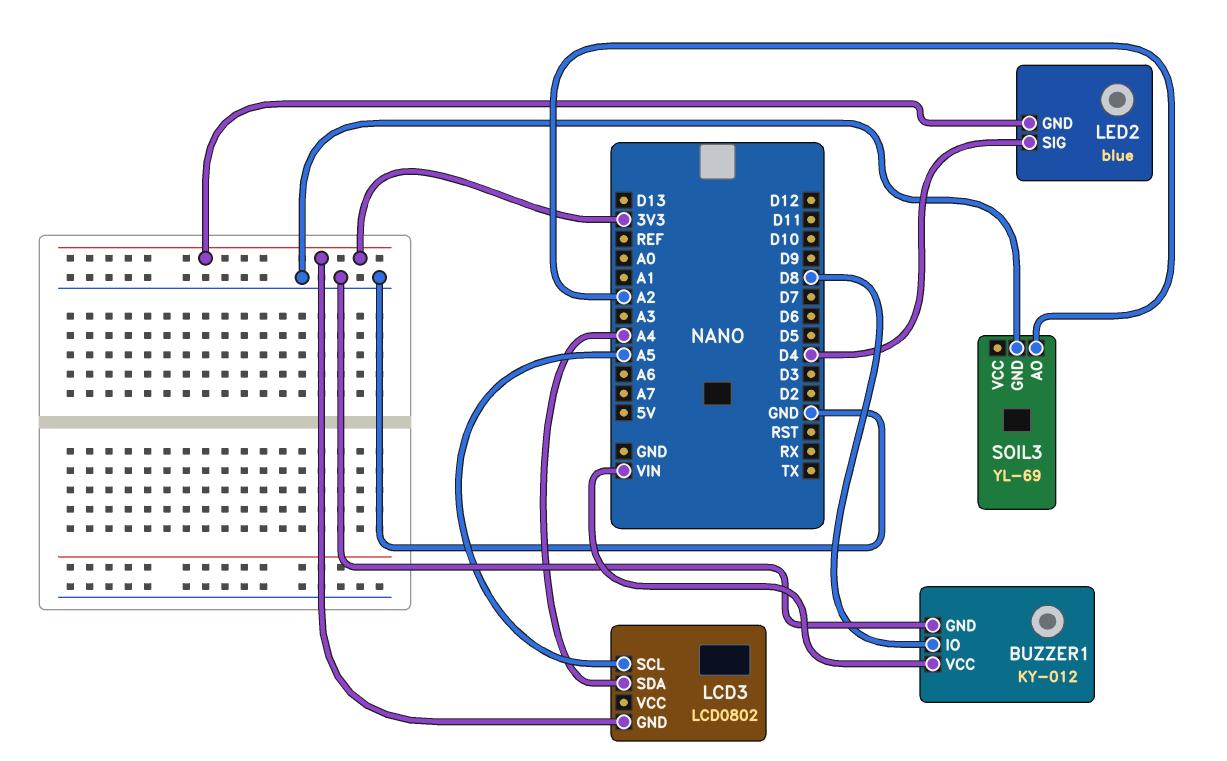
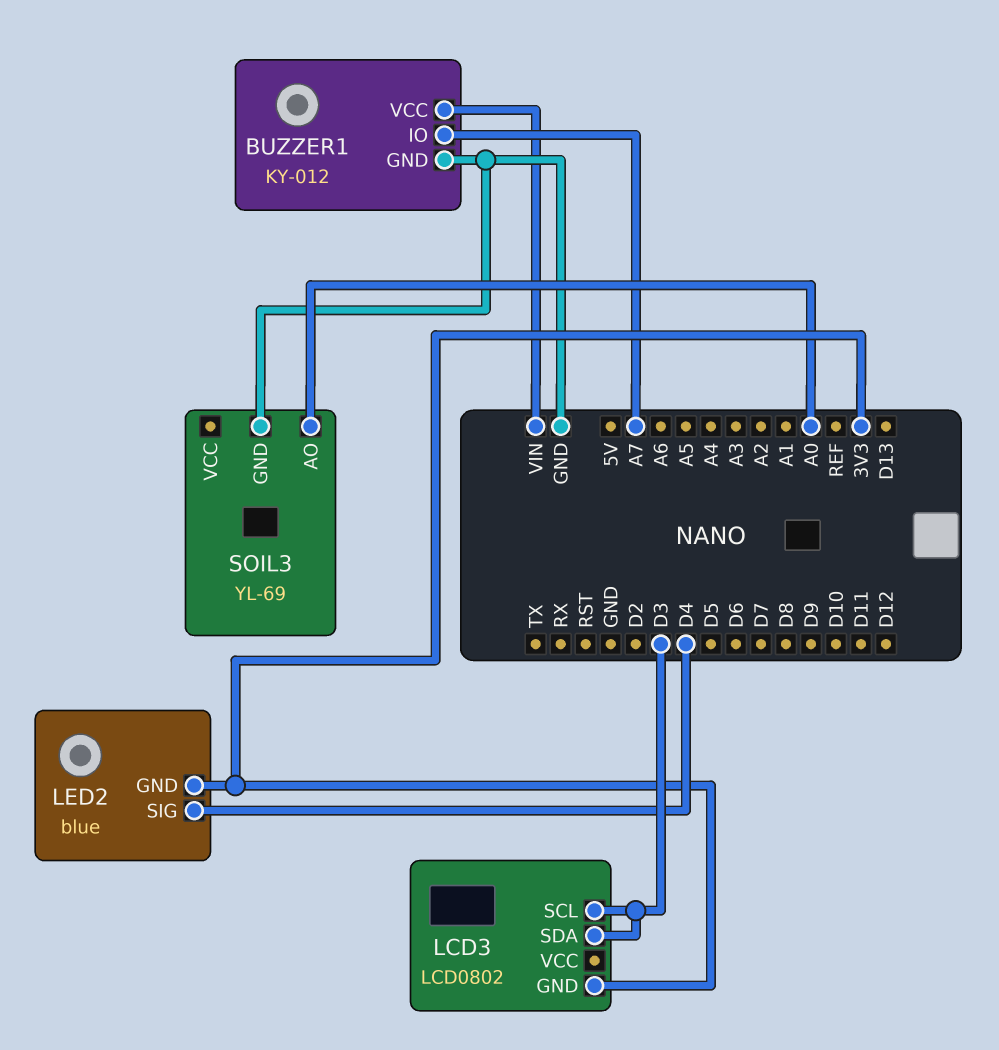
BUZZER1 pin IO: D8 -> A7
LCD3 pin SCL: A5 -> D3
LCD3 pin SDA: A4 -> D3
SOIL3 pin AO: A2 -> A0

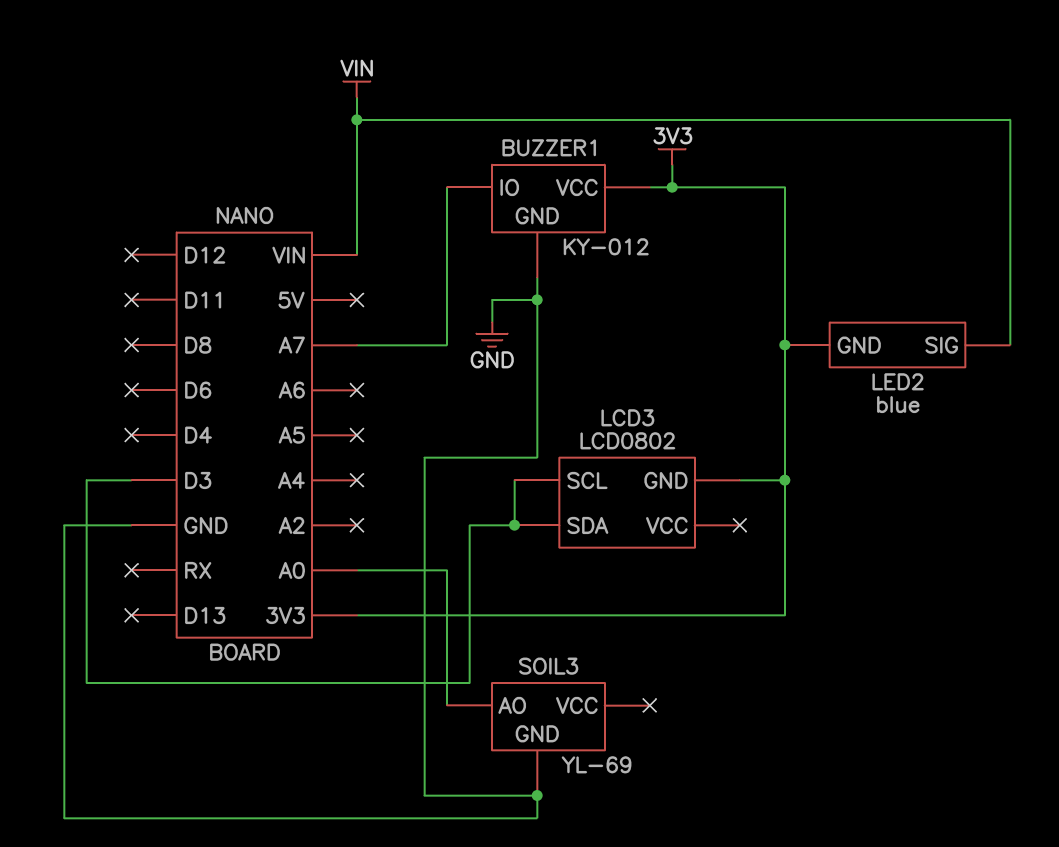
BUZZER1 pin VCC: VIN -> 3V3
LED2 pin SIG: D4 -> VIN

